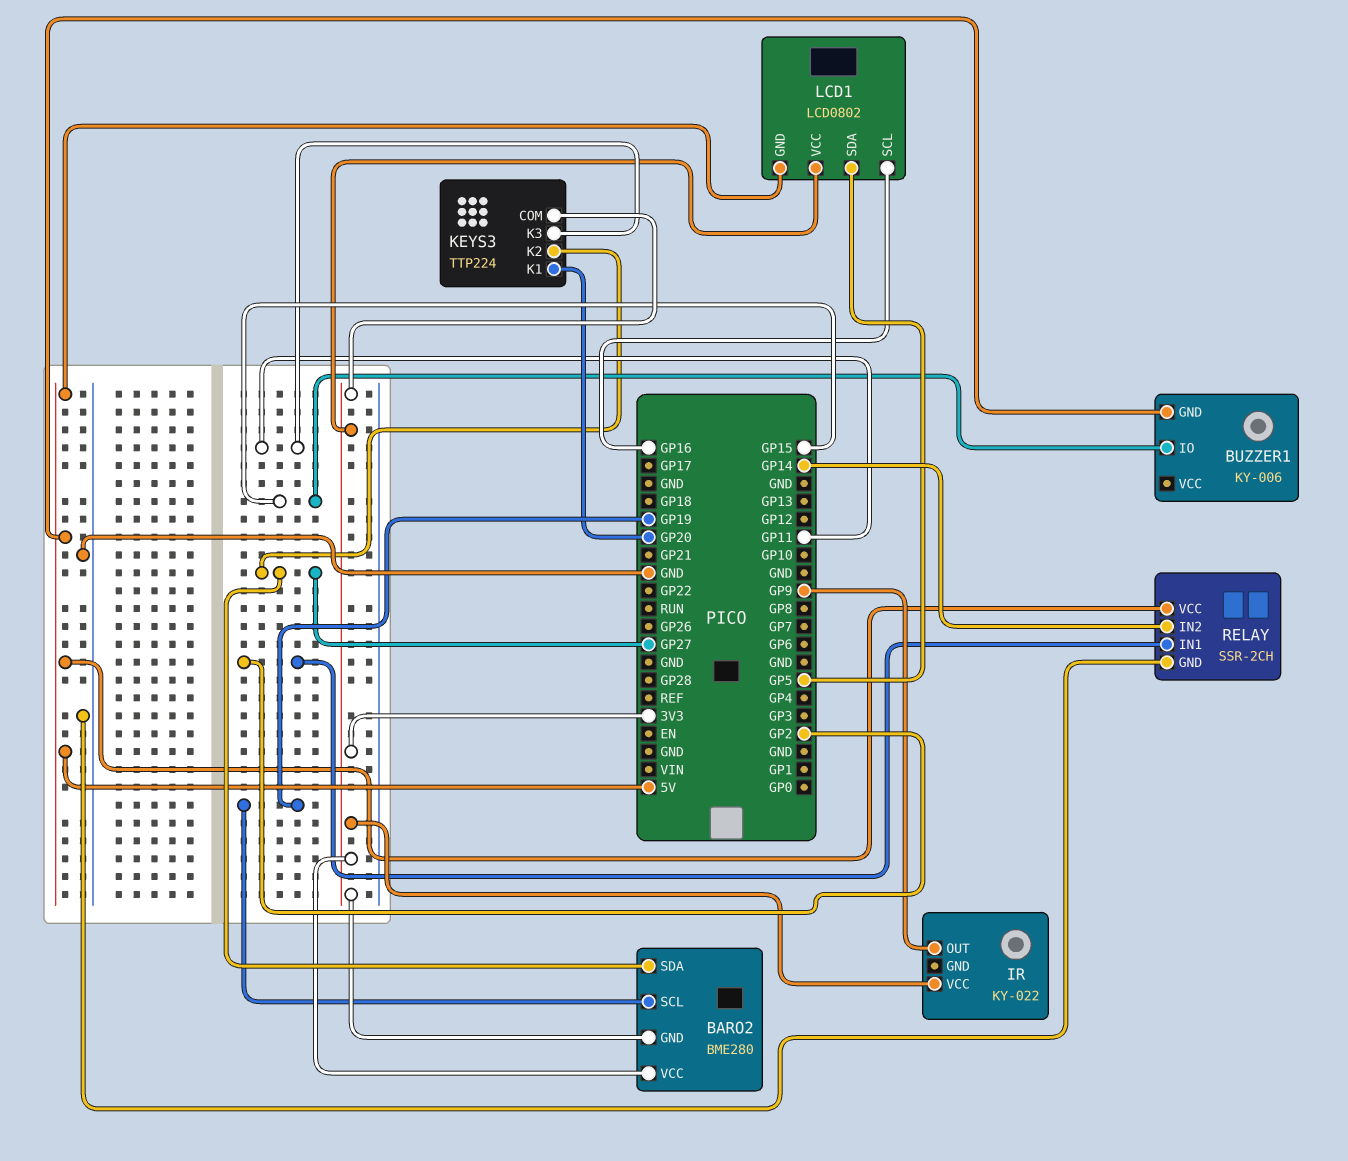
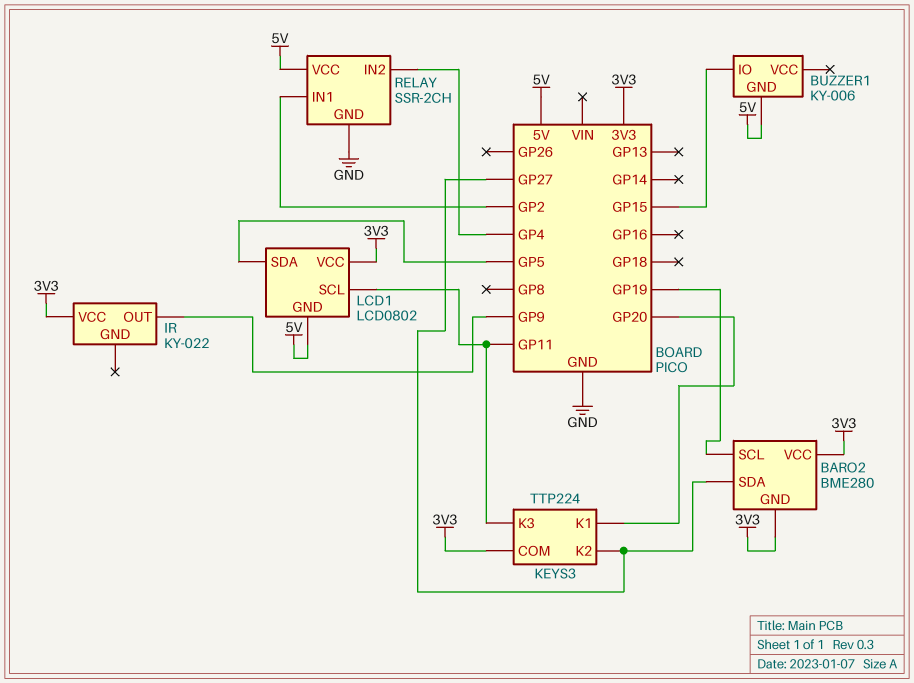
LCD1 pin SCL: GP16 -> GP11
RELAY pin IN2: GP14 -> GP4

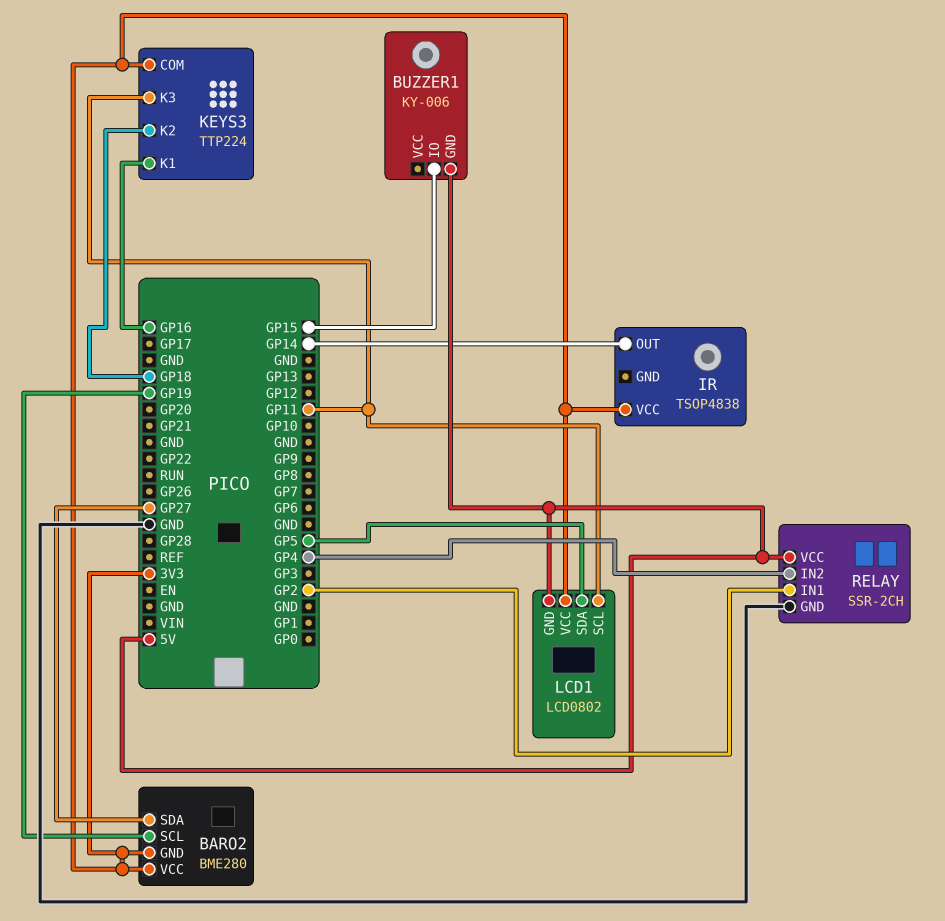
IR: KY-022 -> TSOP4838
IR pin OUT: GP9 -> GP14
KEYS3 pin K1: GP20 -> GP16
KEYS3 pin K2: GP27 -> GP18

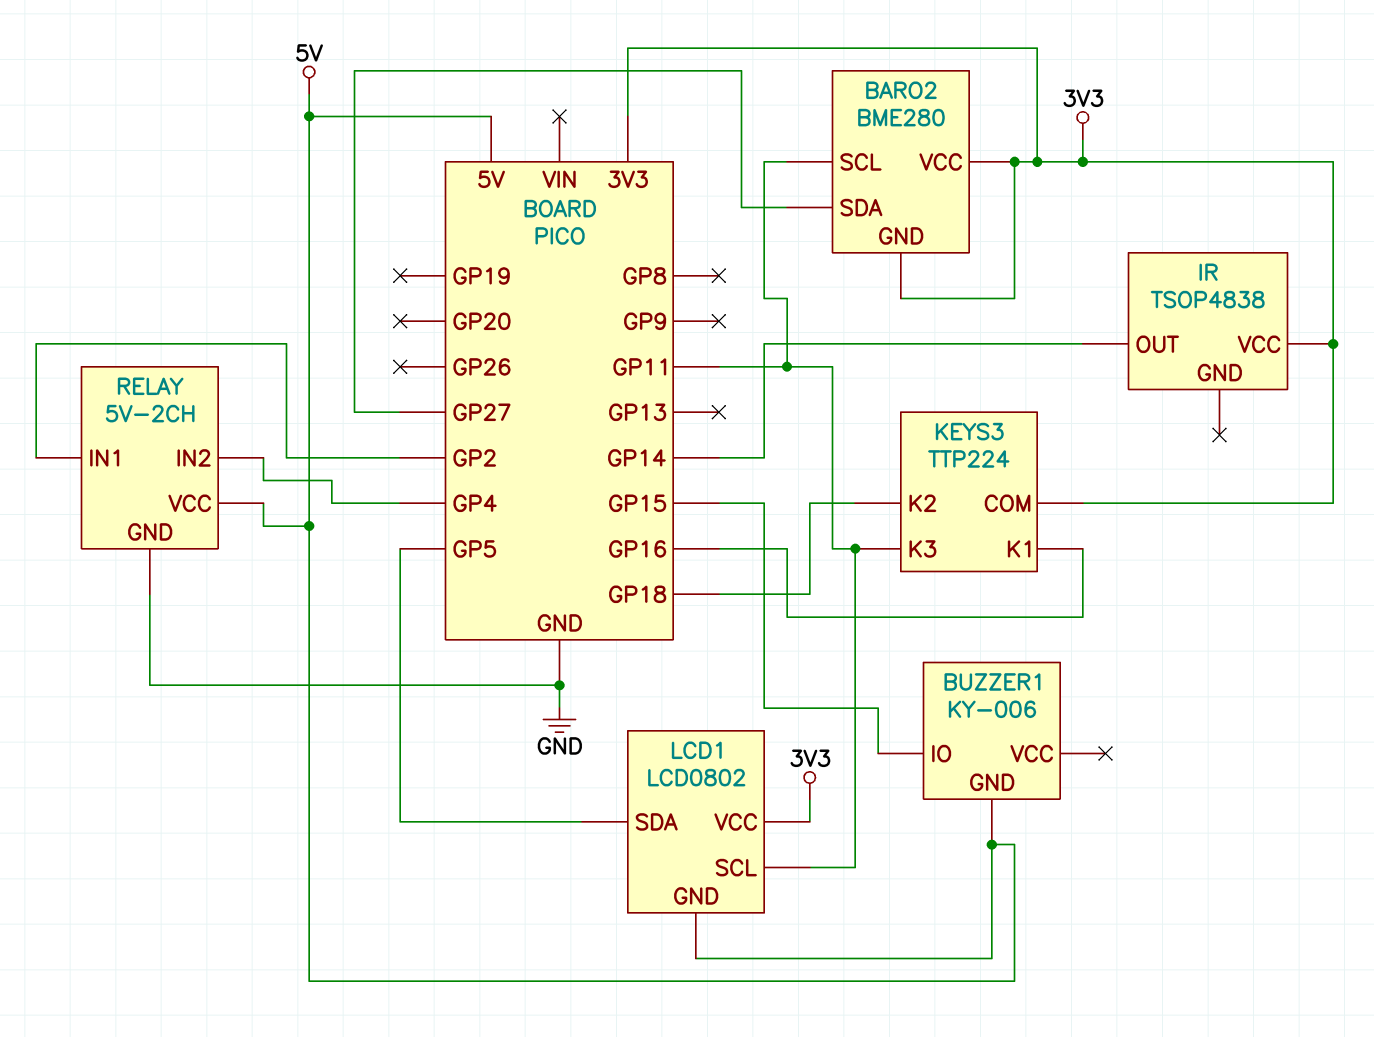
BARO2 pin SCL: GP19 -> GP11
RELAY: SSR-2CH -> 5V-2CH

